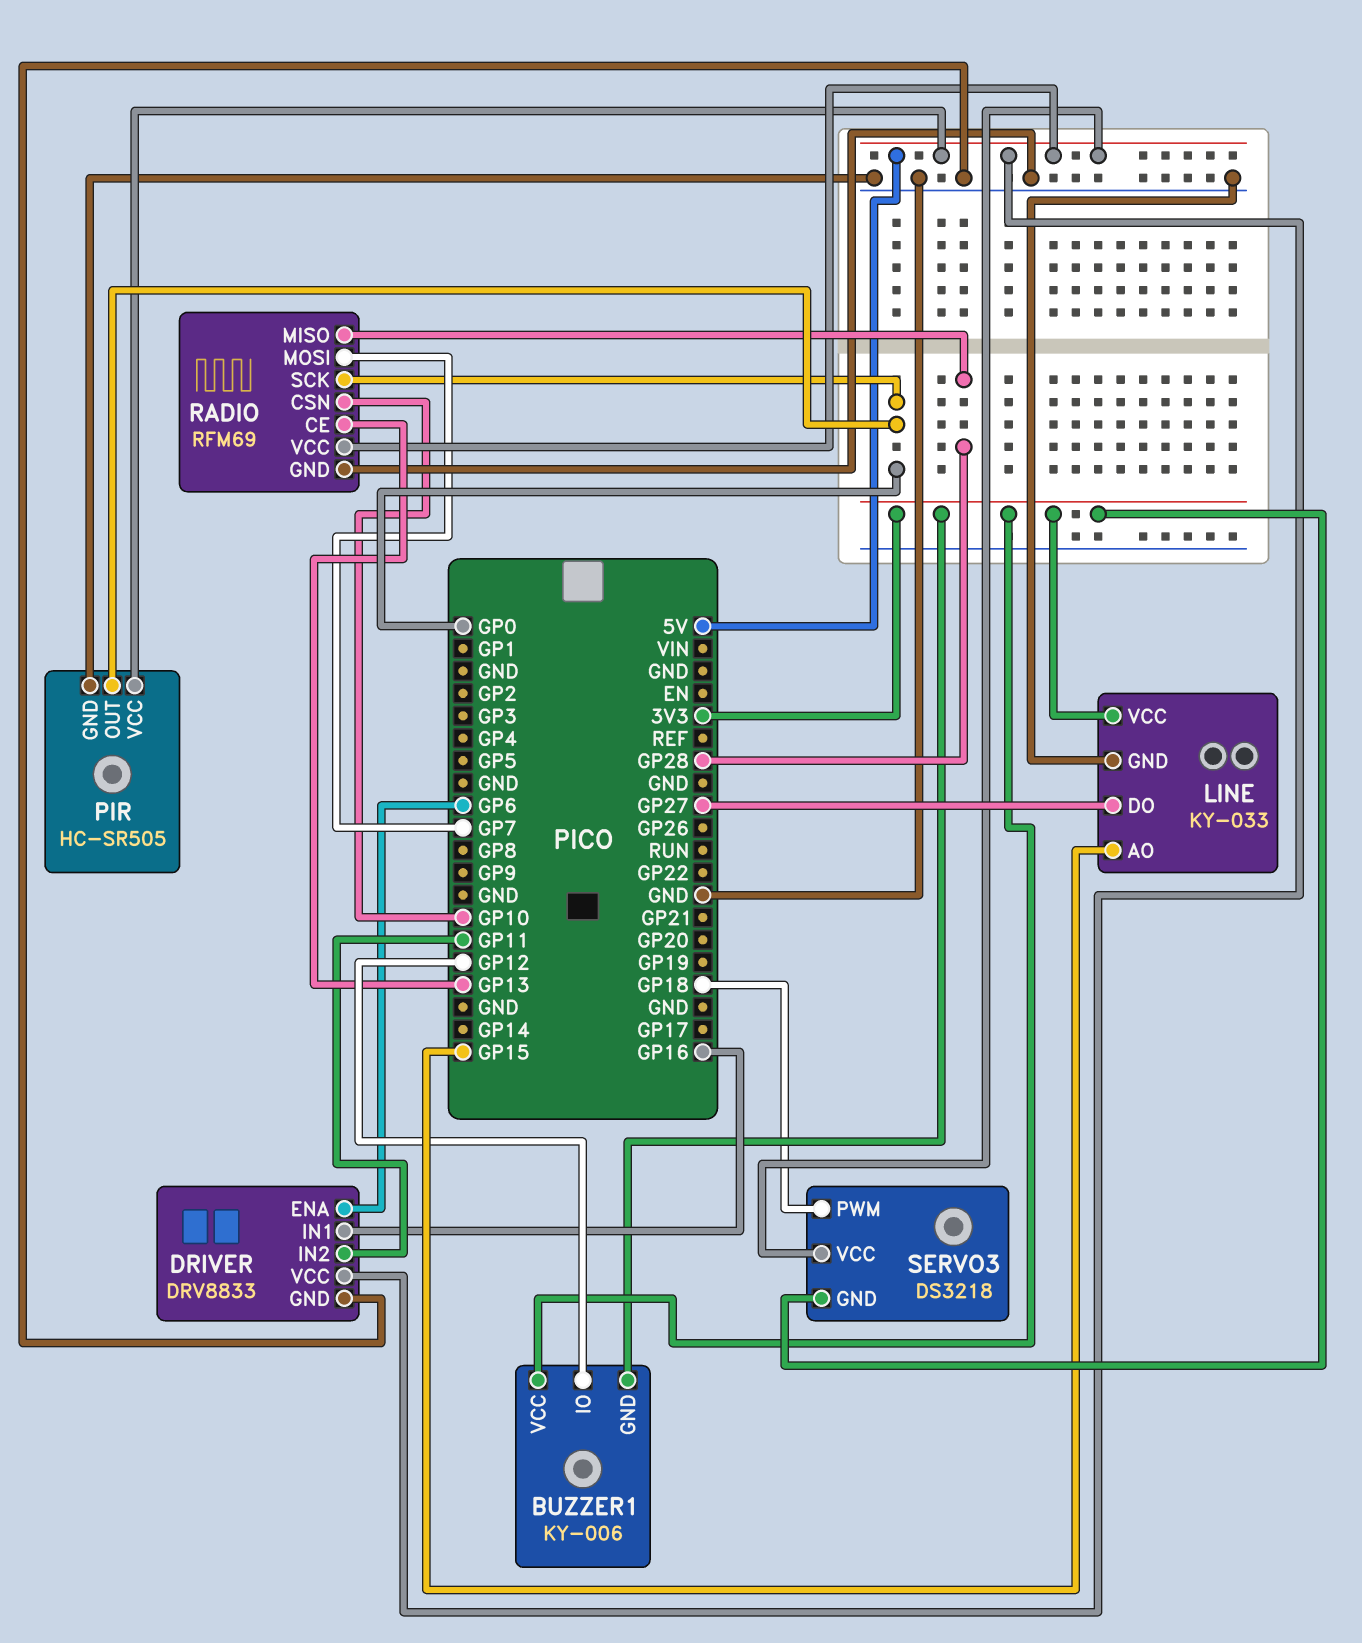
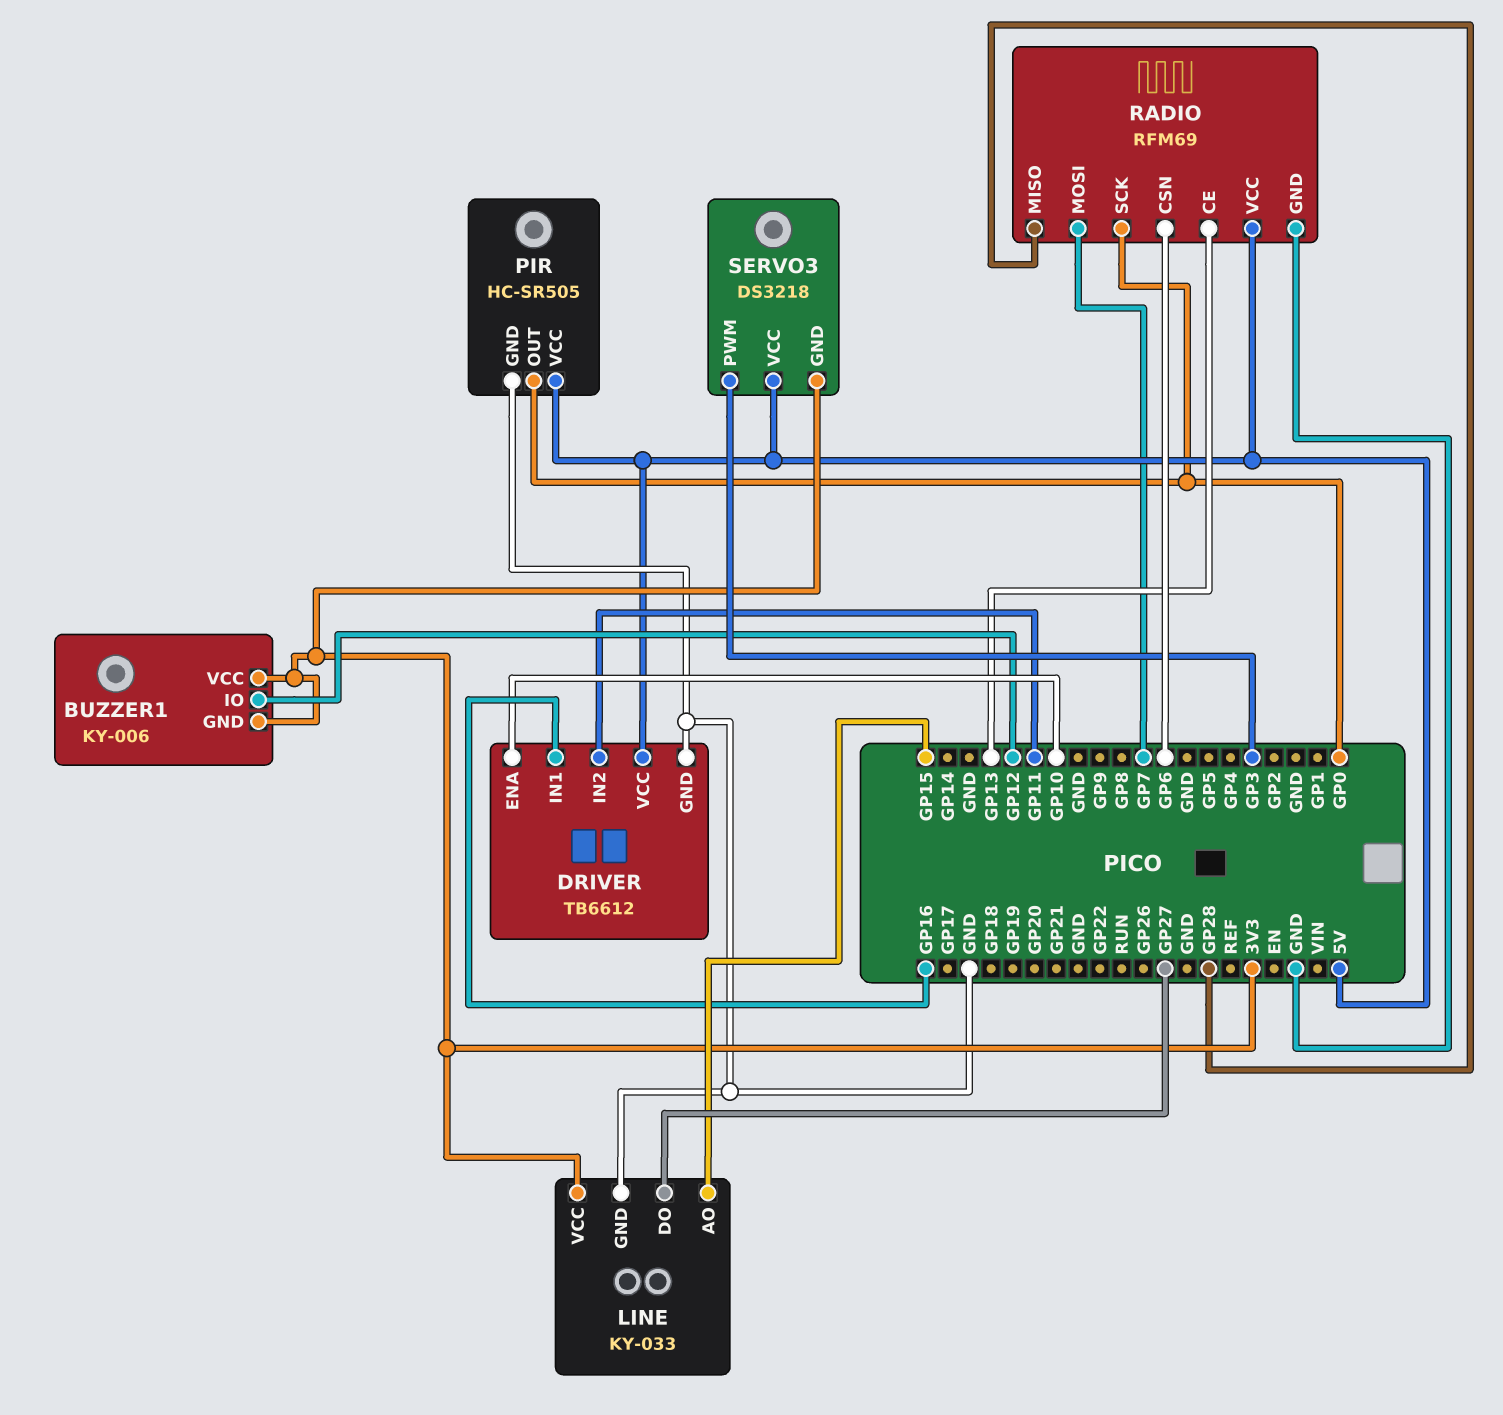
DRIVER: DRV8833 -> TB6612
DRIVER pin ENA: GP6 -> GP10
RADIO pin CSN: GP10 -> GP6
SERVO3 pin PWM: GP18 -> GP3

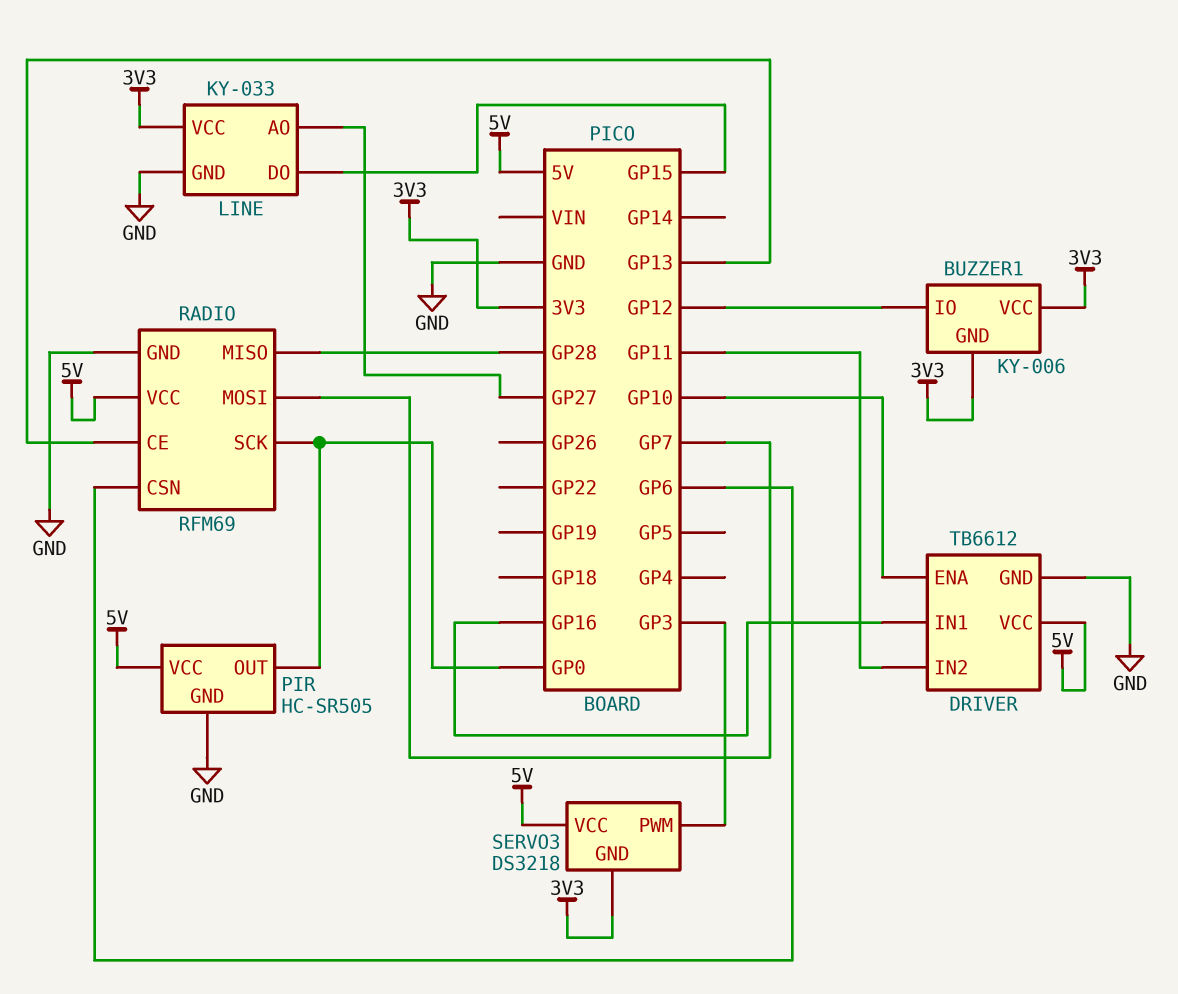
LINE pin AO: GP15 -> GP27
LINE pin DO: GP27 -> GP15

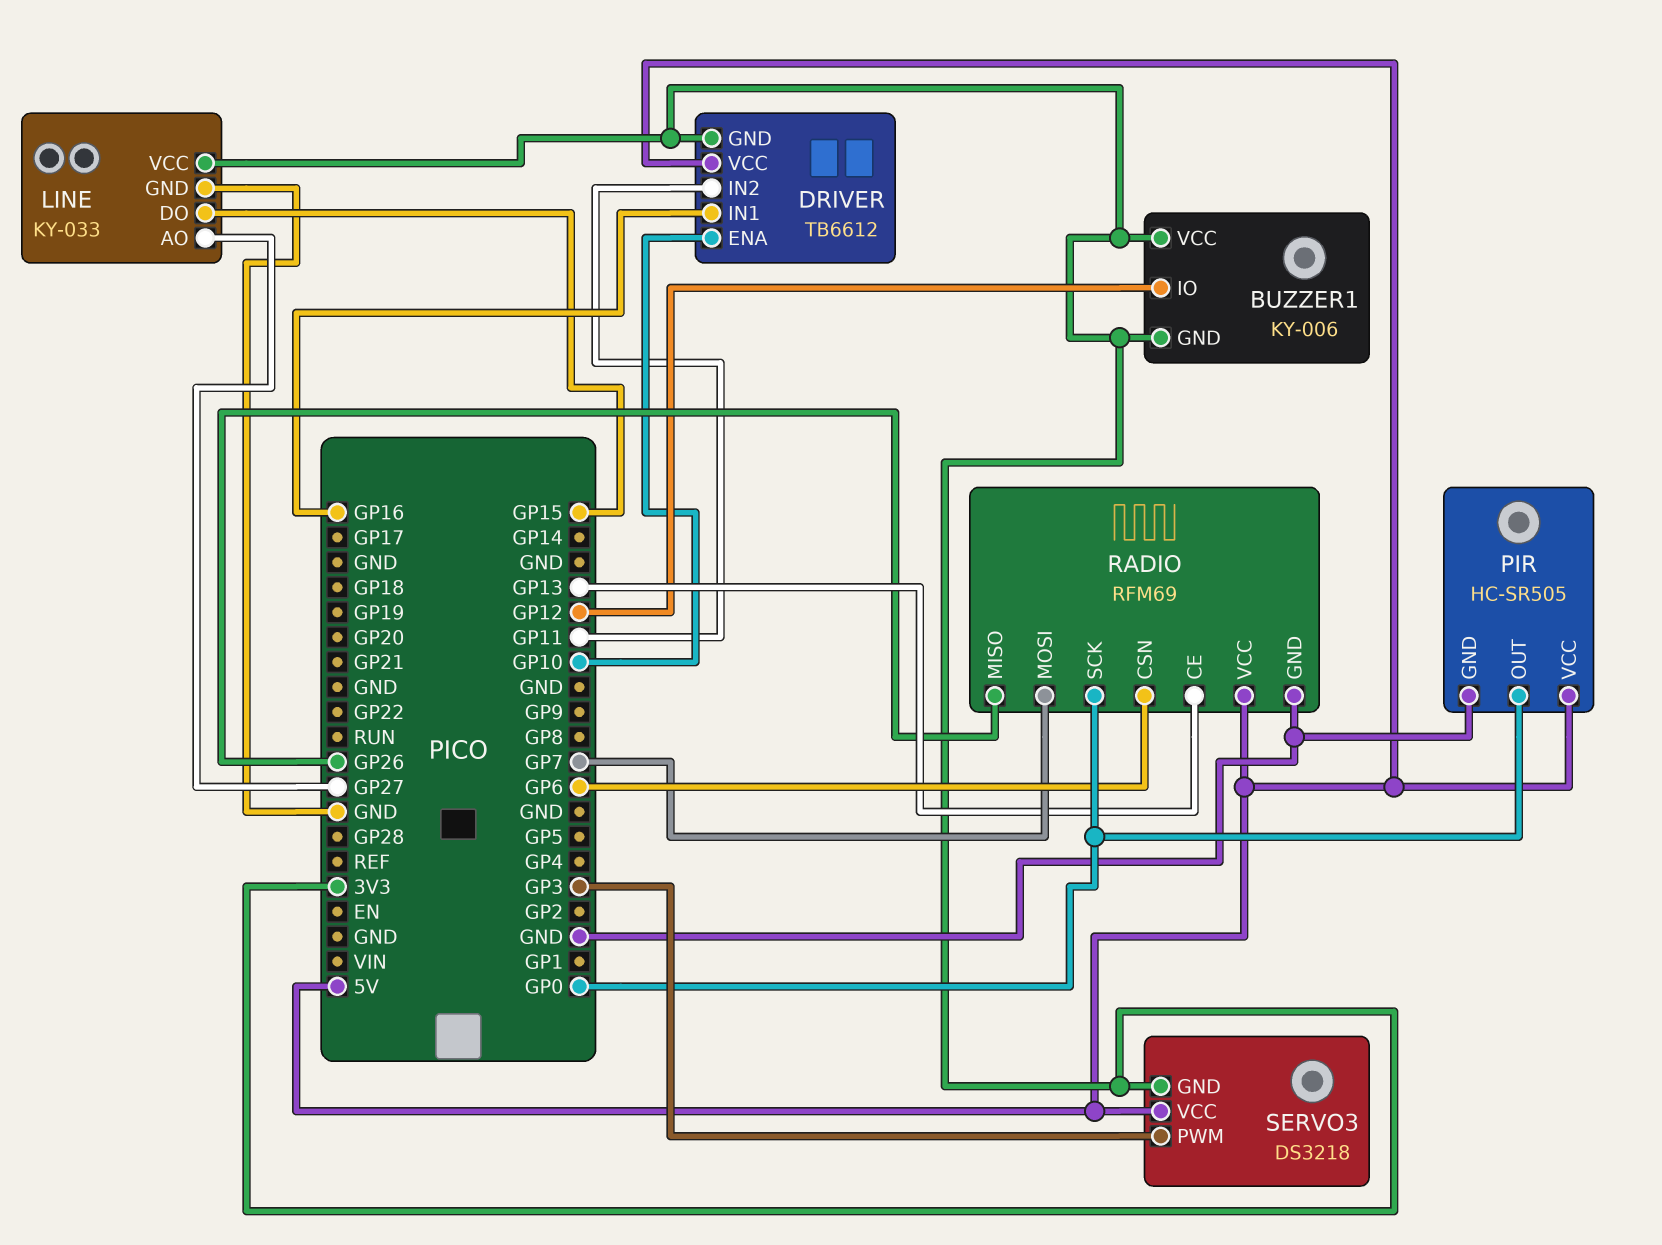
DRIVER pin GND: GND -> 3V3
RADIO pin MISO: GP28 -> GP26

